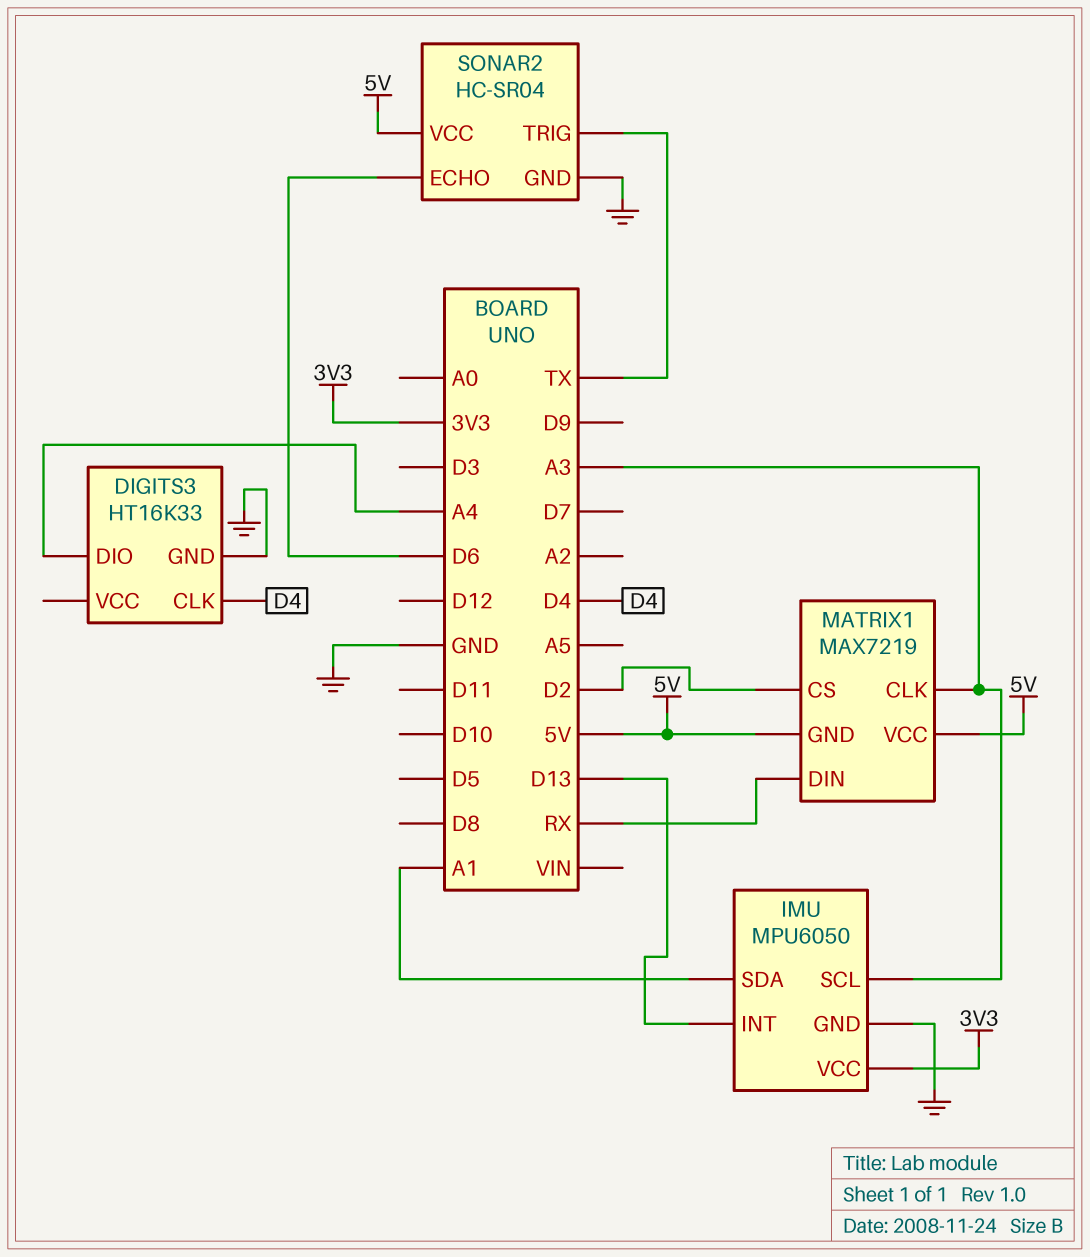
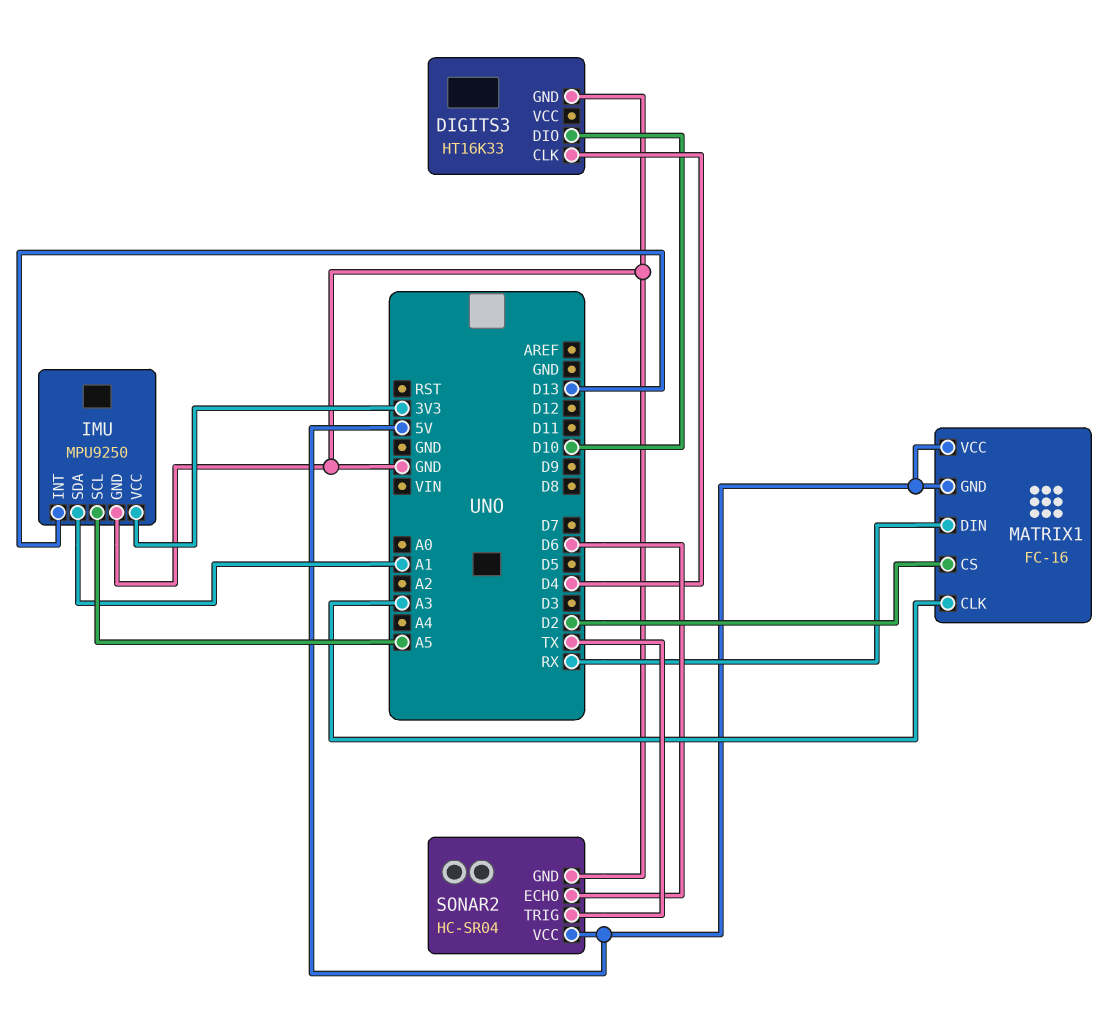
DIGITS3 pin DIO: A4 -> D10
IMU: MPU6050 -> MPU9250
IMU pin SCL: A3 -> A5
MATRIX1: MAX7219 -> FC-16

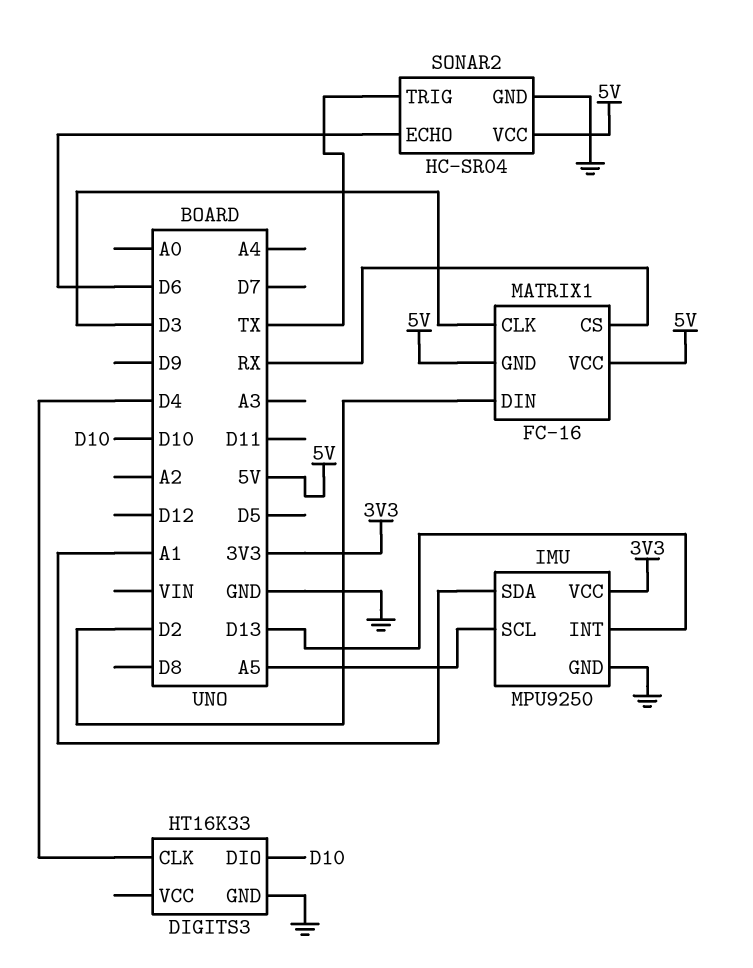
MATRIX1 pin CLK: A3 -> D3
MATRIX1 pin CS: D2 -> RX
MATRIX1 pin DIN: RX -> D2

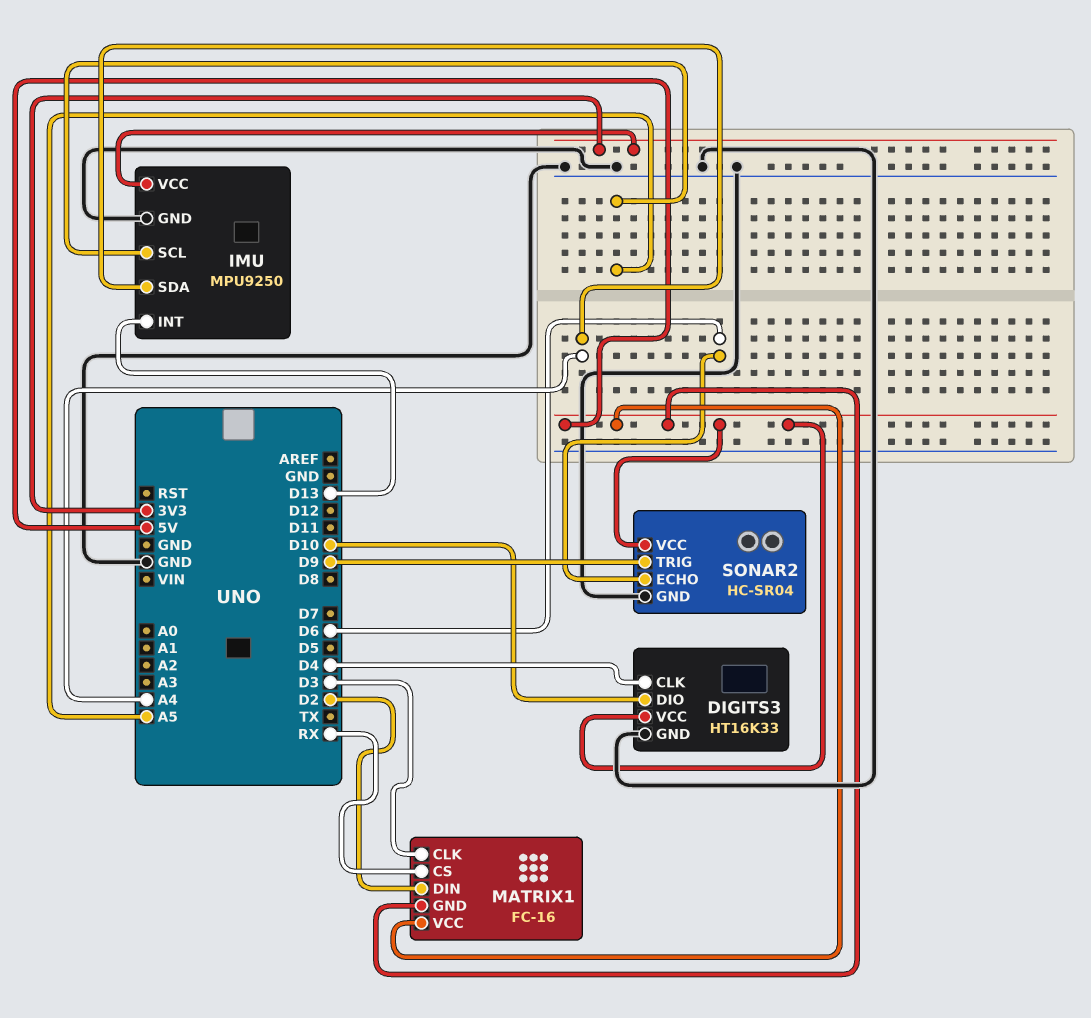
DIGITS3 pin VCC: none -> 5V
IMU pin SDA: A1 -> A4
SONAR2 pin TRIG: TX -> D9

